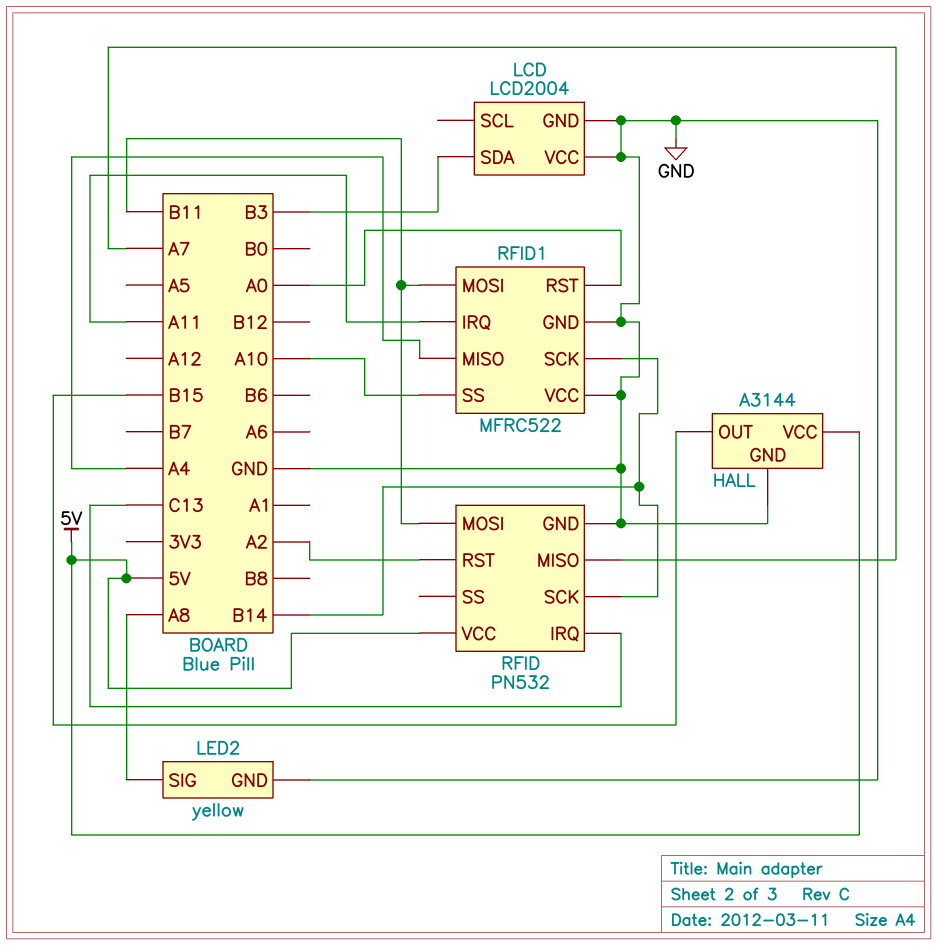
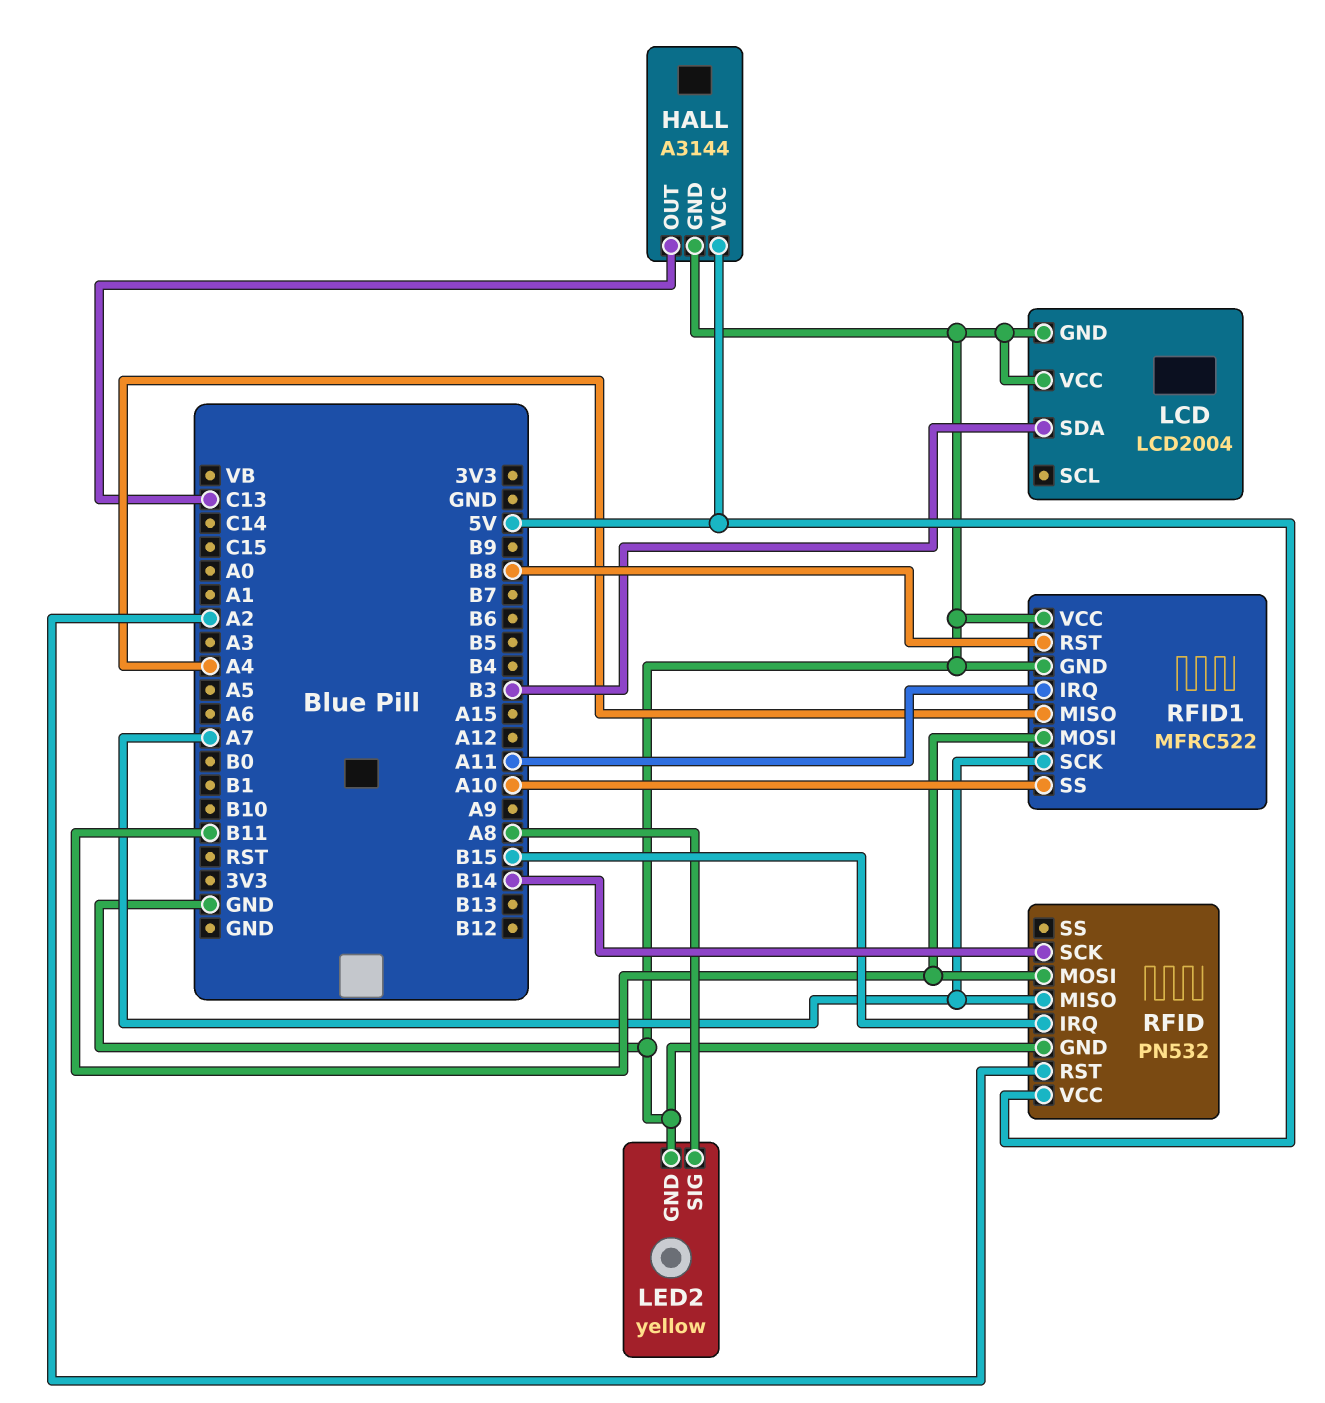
HALL pin OUT: B15 -> C13
RFID pin IRQ: C13 -> B15
RFID1 pin RST: A0 -> B8
RFID1 pin SCK: B14 -> A7

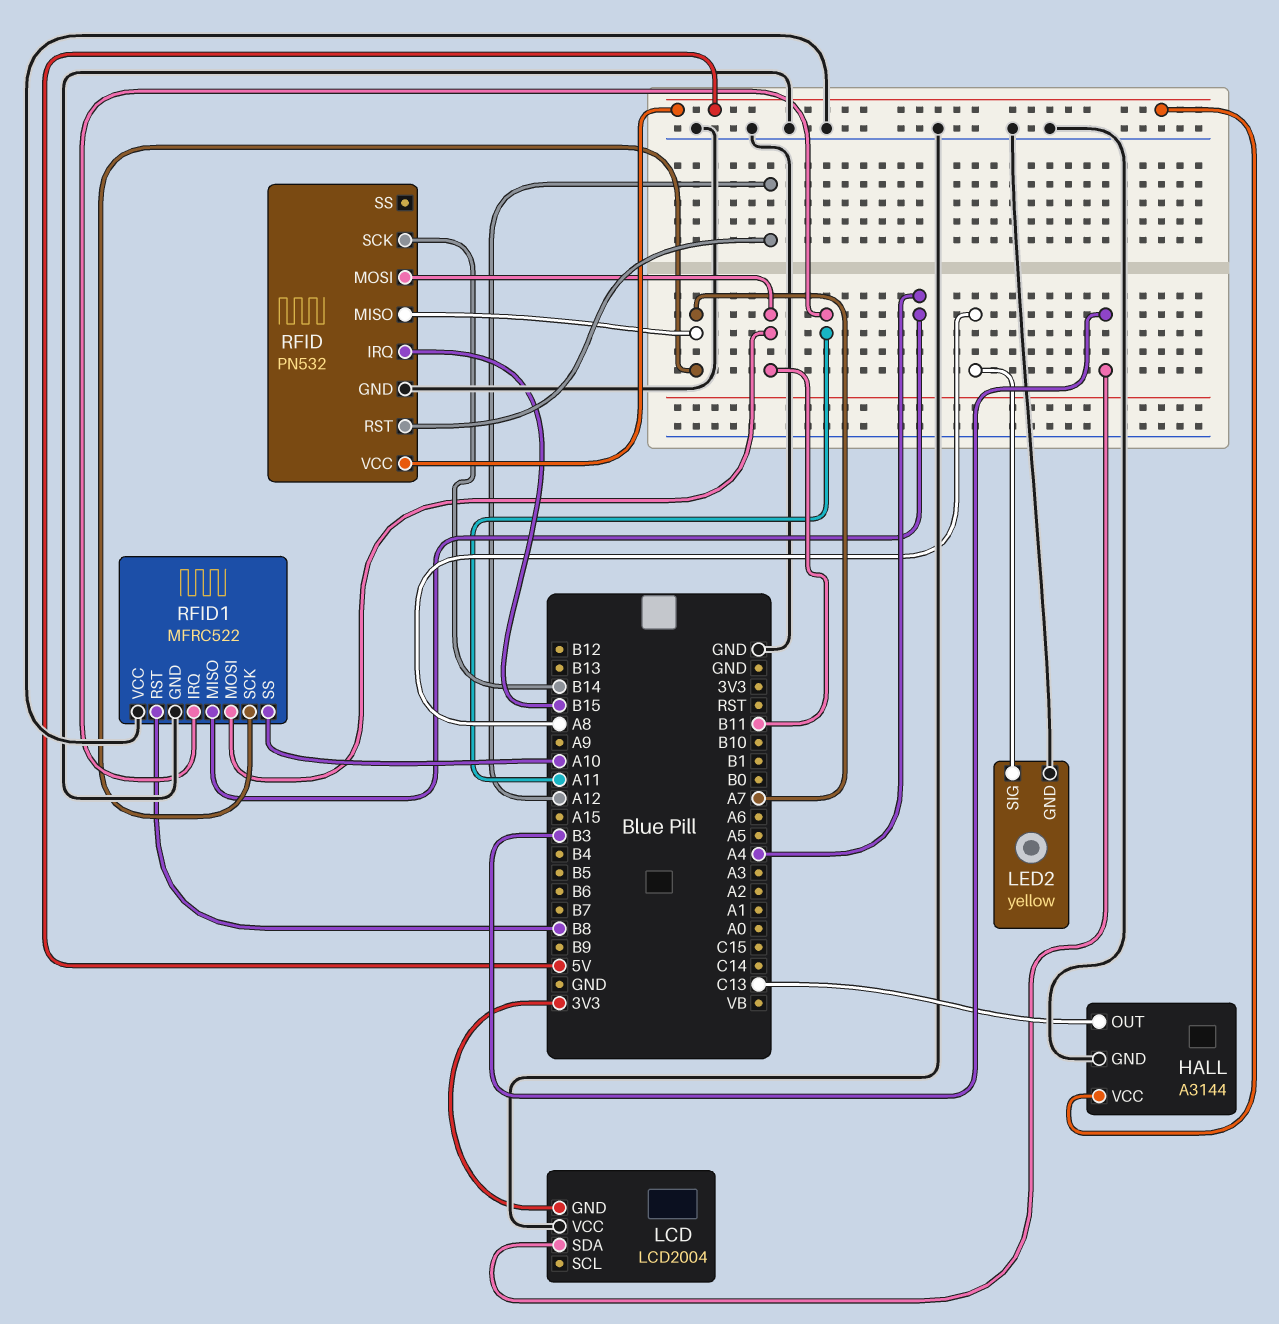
LCD pin GND: GND -> 3V3
RFID pin RST: A2 -> A12

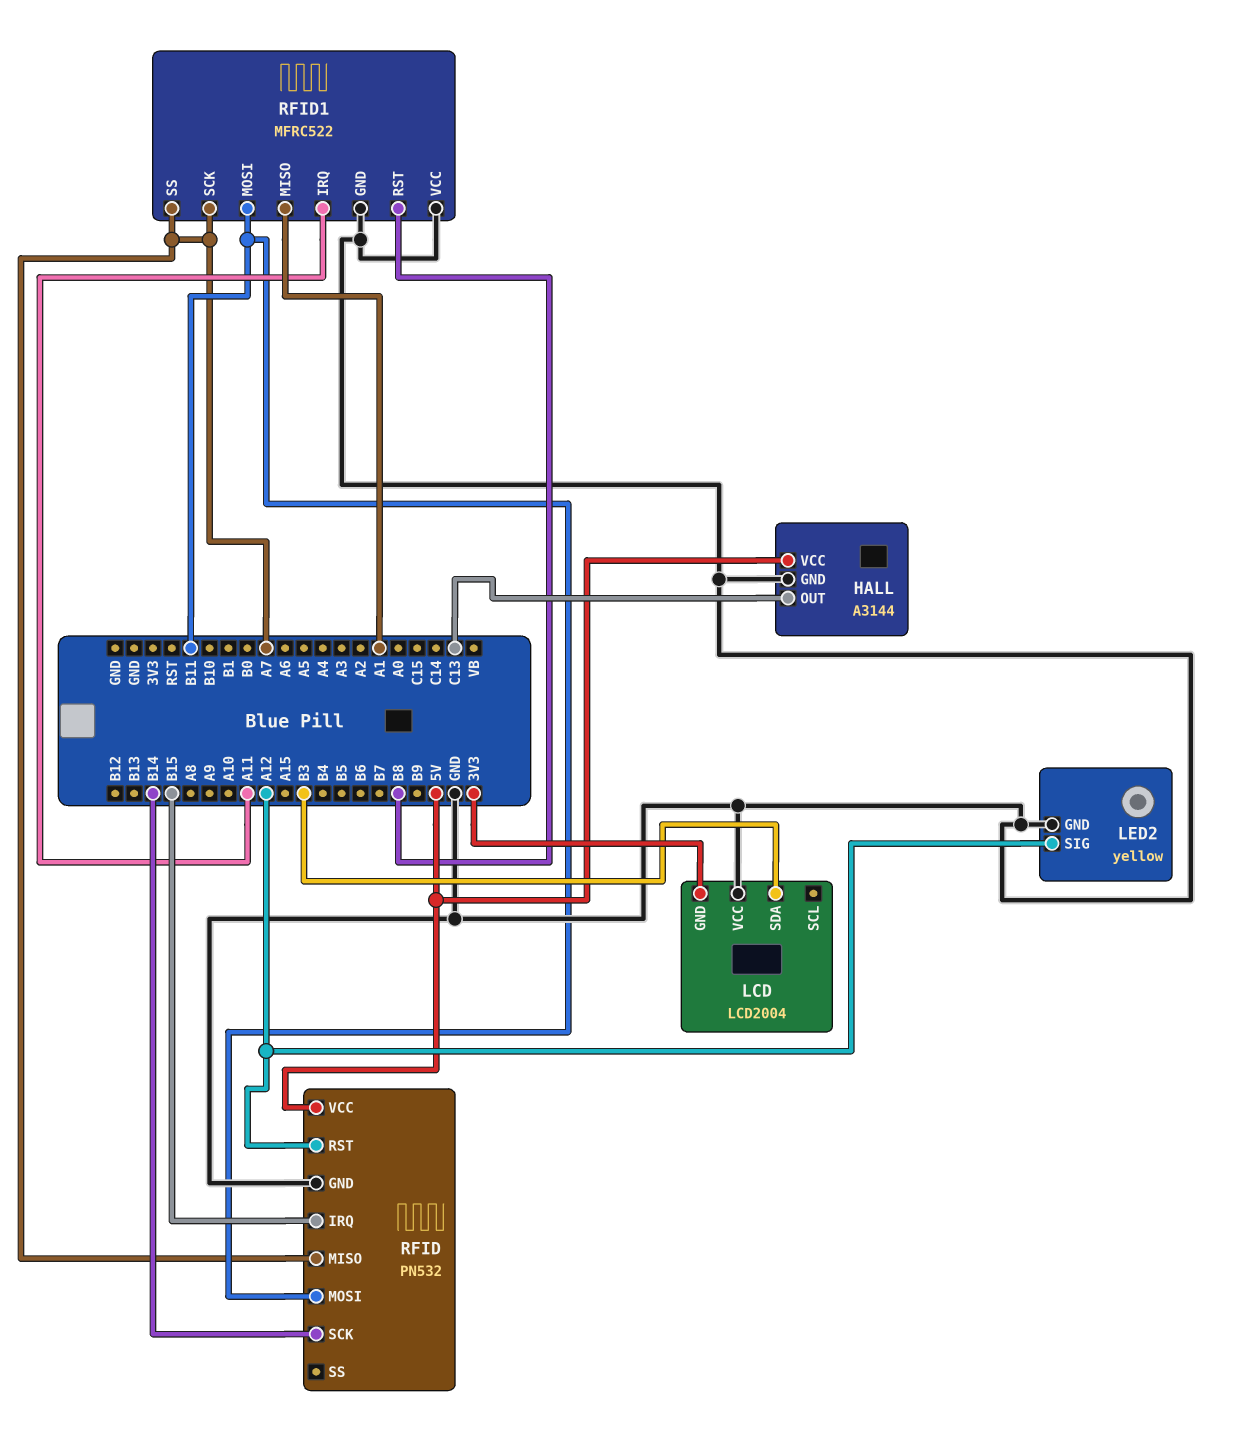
LED2 pin SIG: A8 -> A12
RFID1 pin MISO: A4 -> A1
RFID1 pin SS: A10 -> A7

